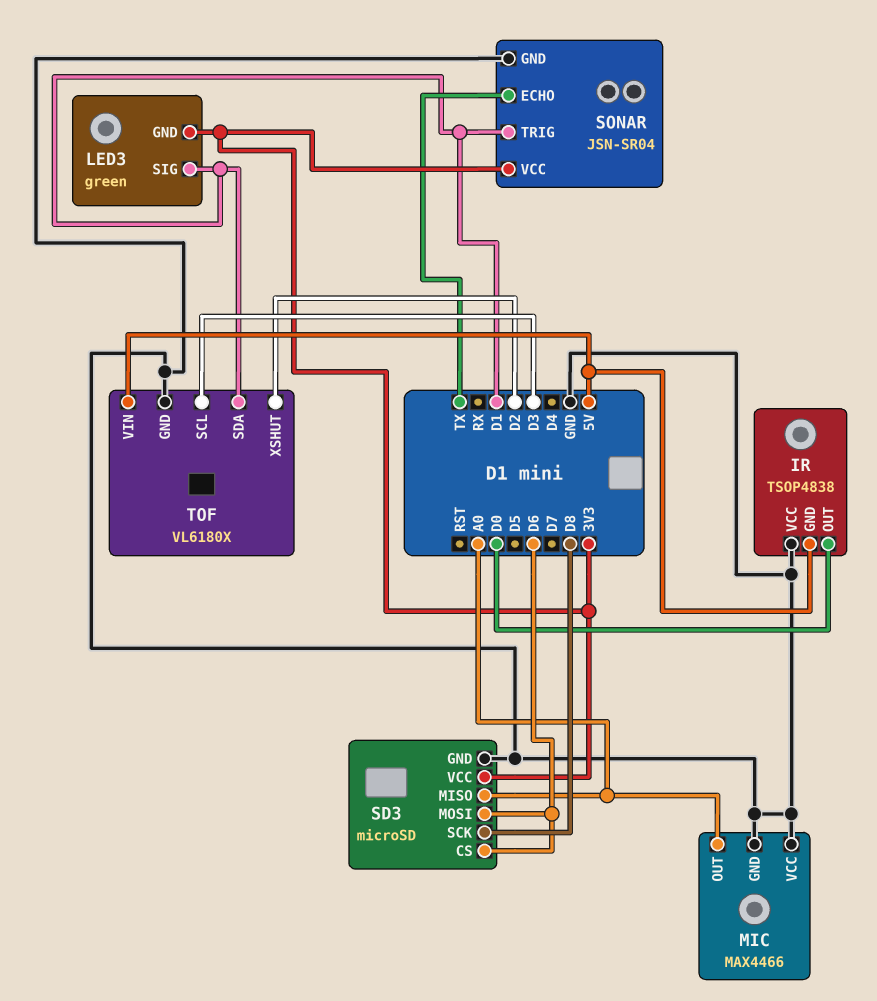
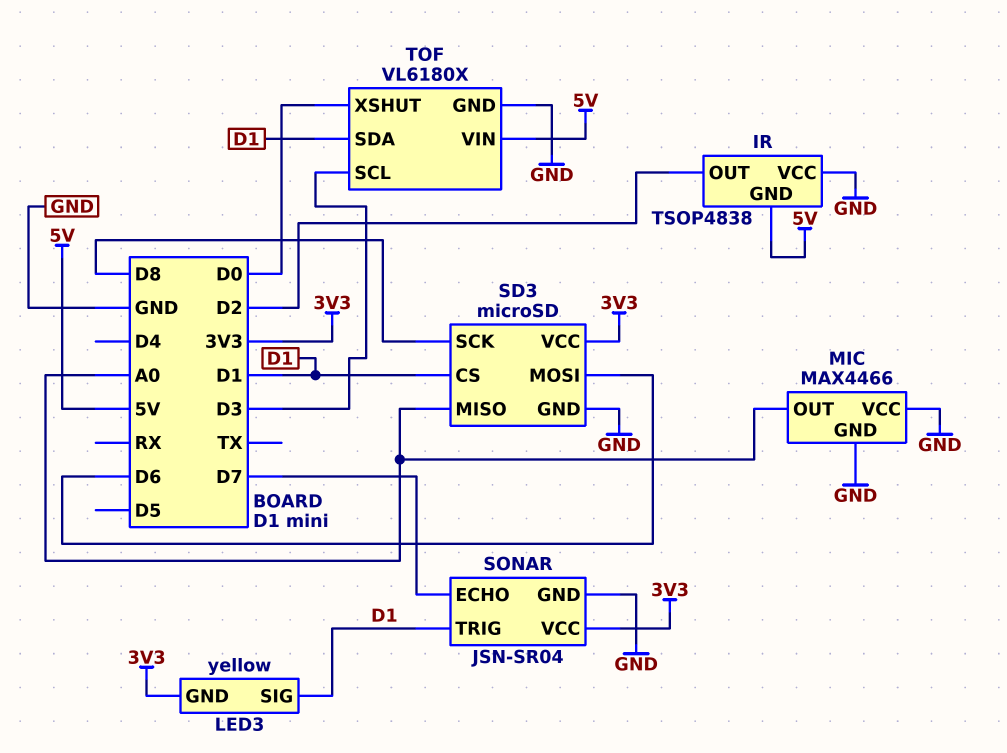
IR pin OUT: D0 -> D2
LED3: green -> yellow
SD3 pin CS: D6 -> D1
SONAR pin ECHO: TX -> D7
TOF pin XSHUT: D2 -> D0

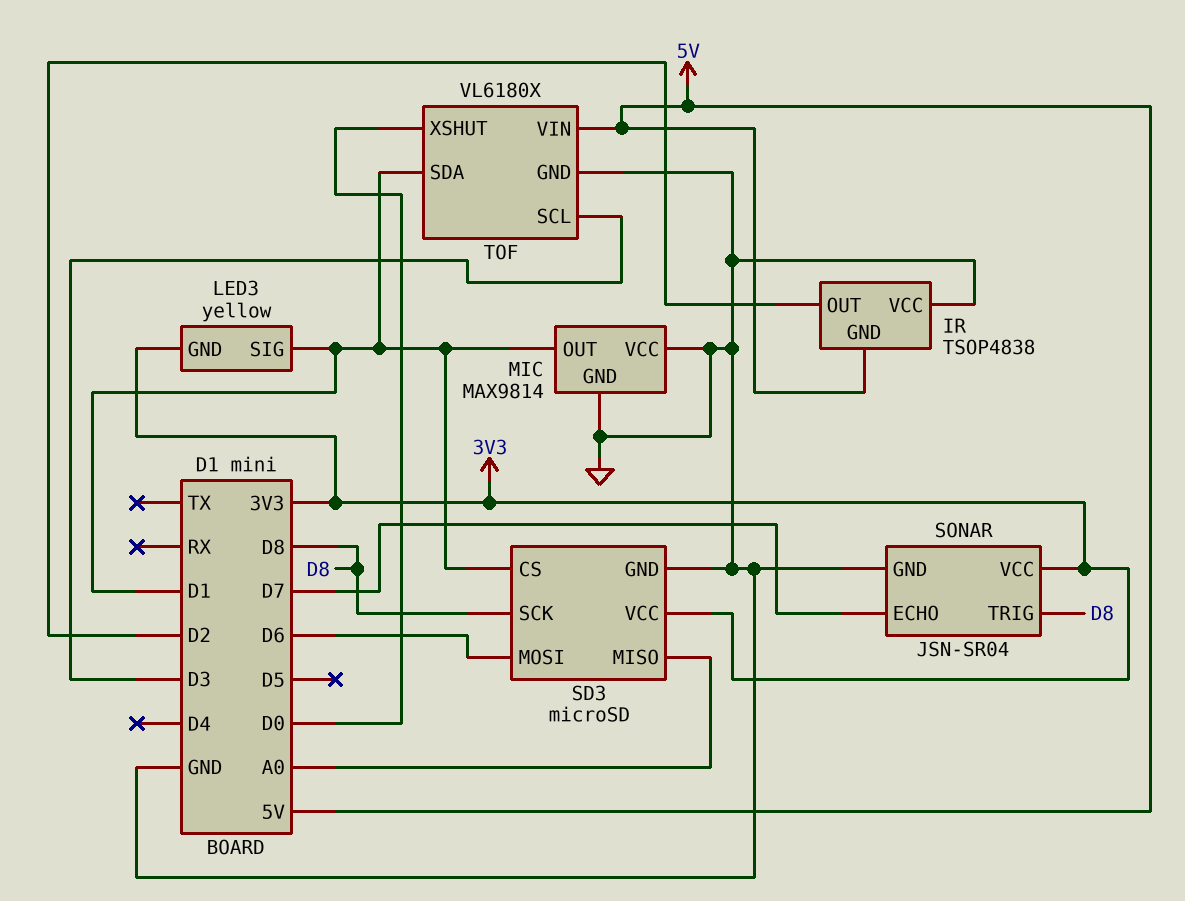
MIC: MAX4466 -> MAX9814
MIC pin OUT: A0 -> D1
SONAR pin TRIG: D1 -> D8

